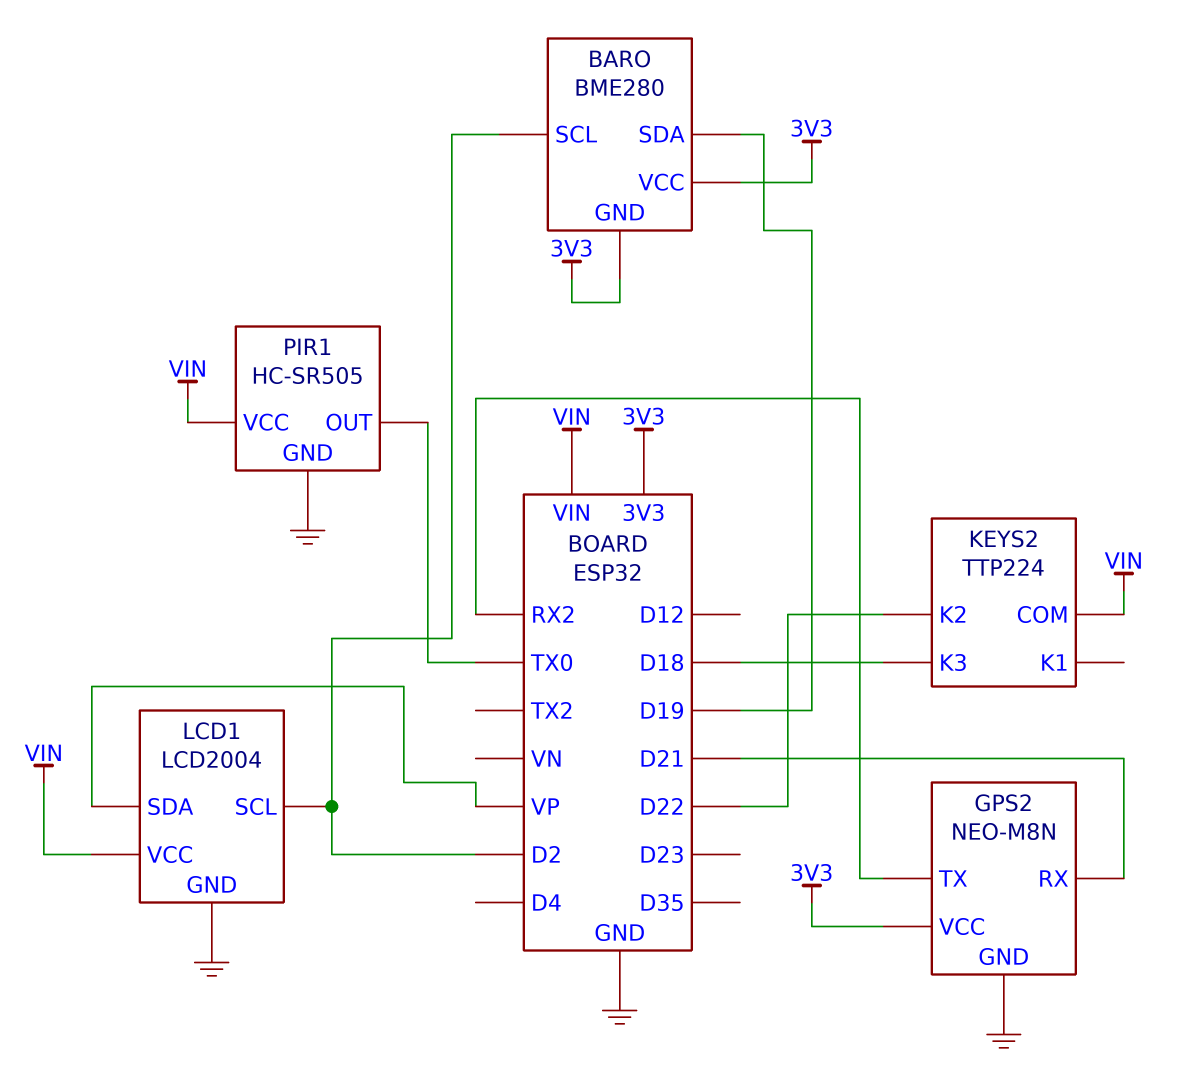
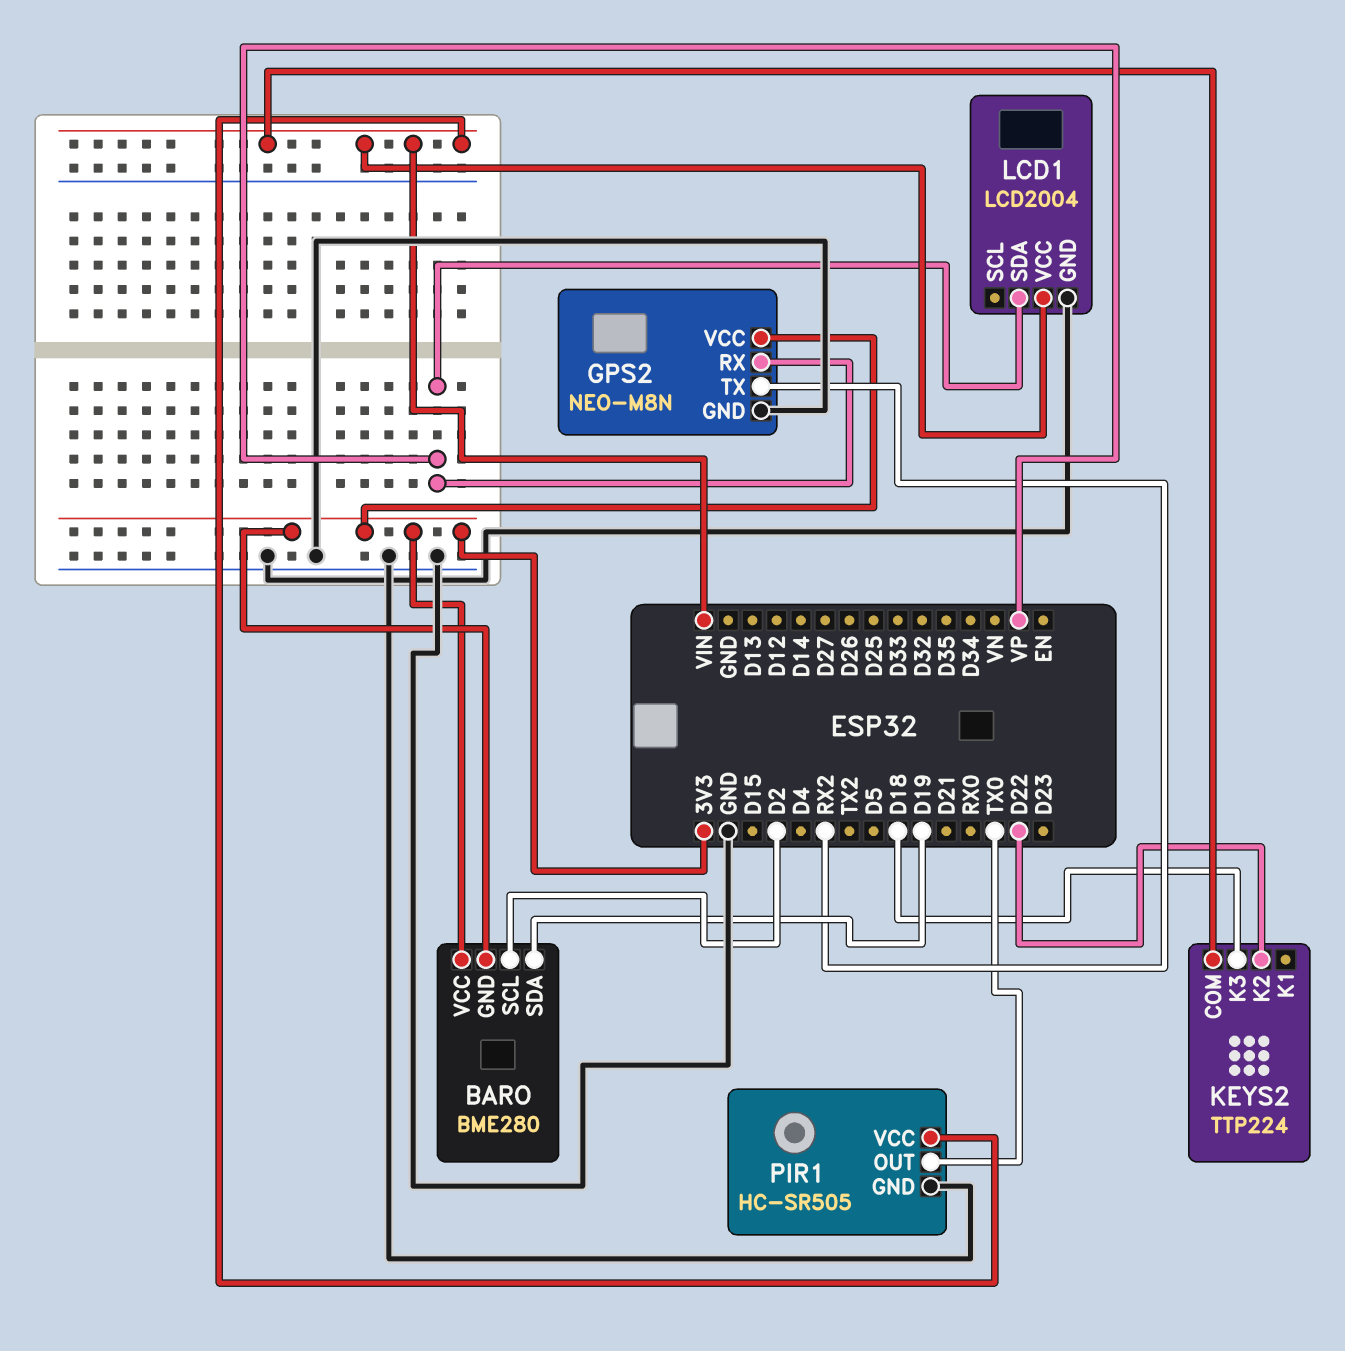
GPS2 pin RX: D21 -> VP
LCD1 pin SCL: D2 -> none

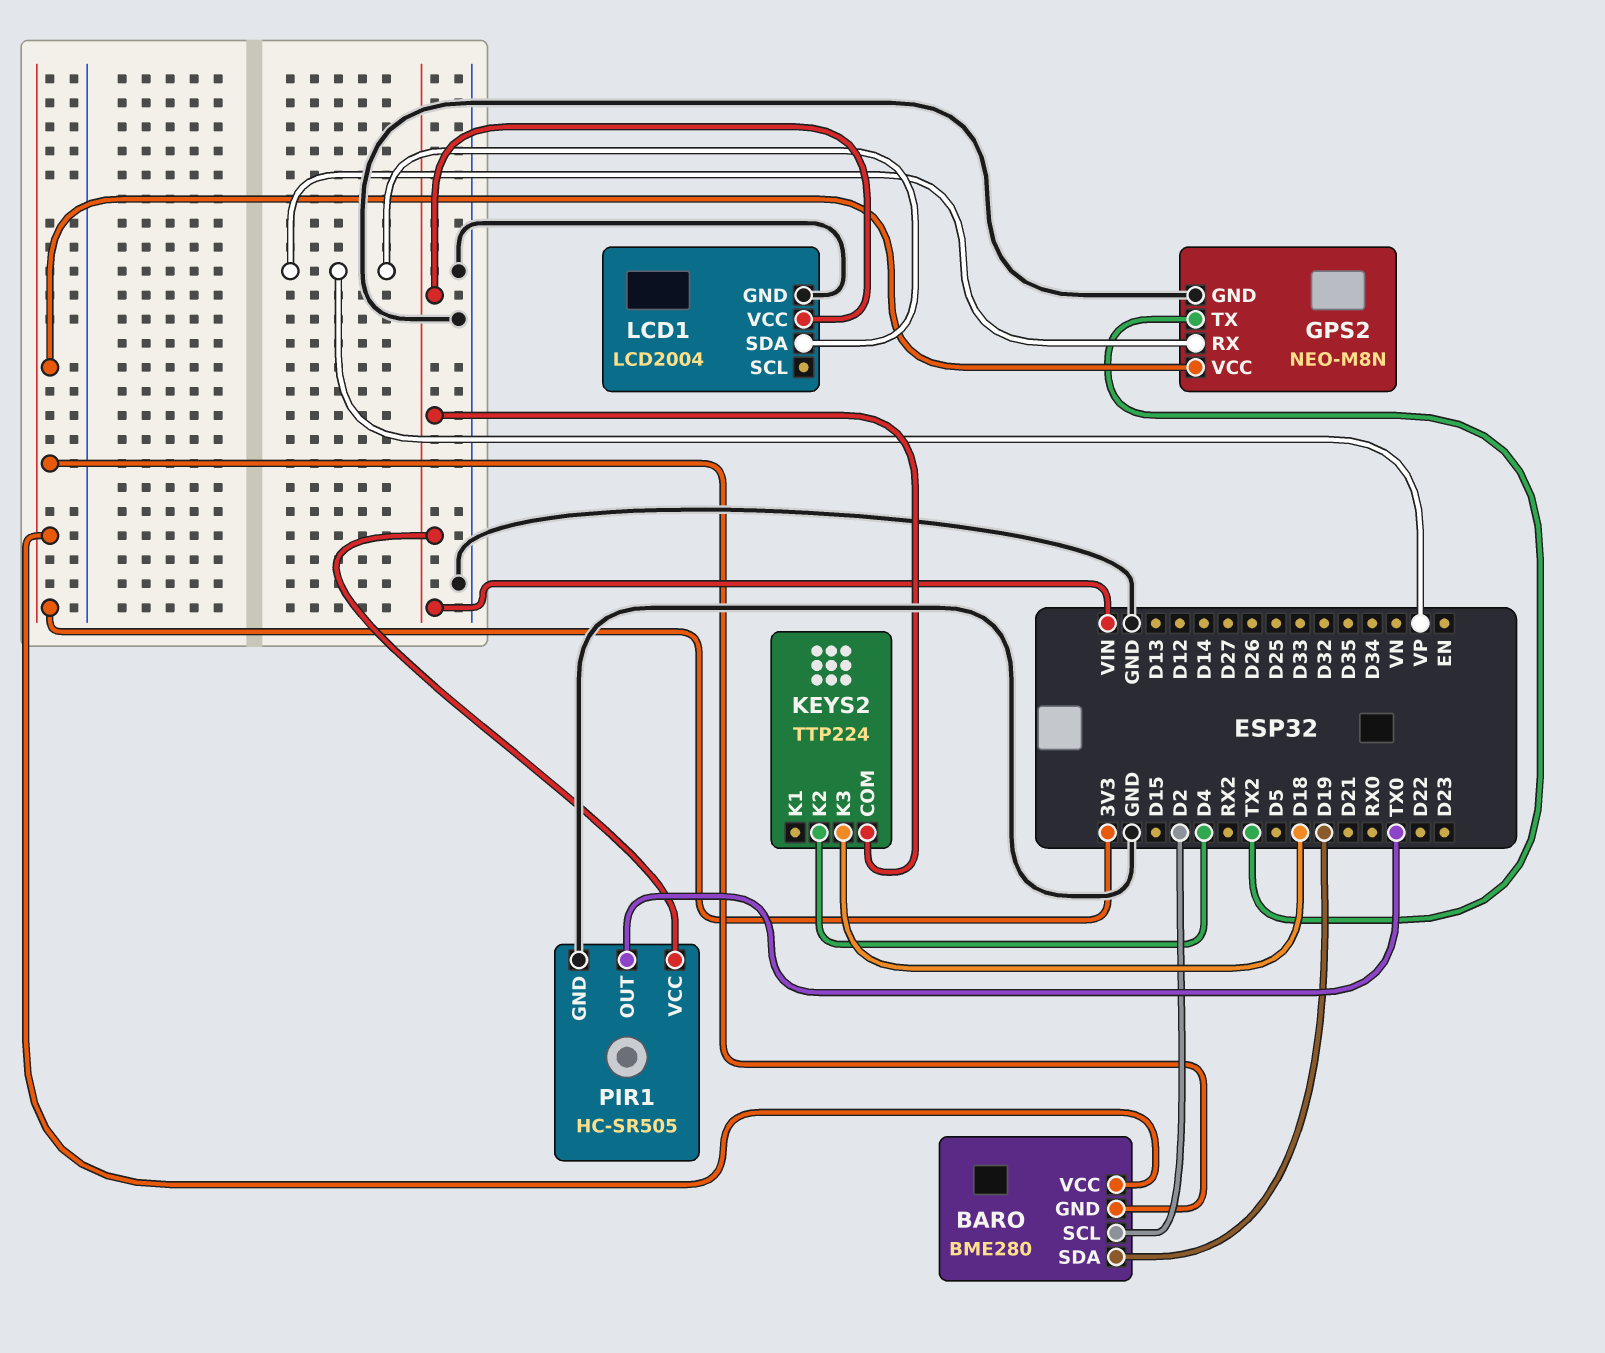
GPS2 pin TX: RX2 -> TX2
KEYS2 pin K2: D22 -> D4

